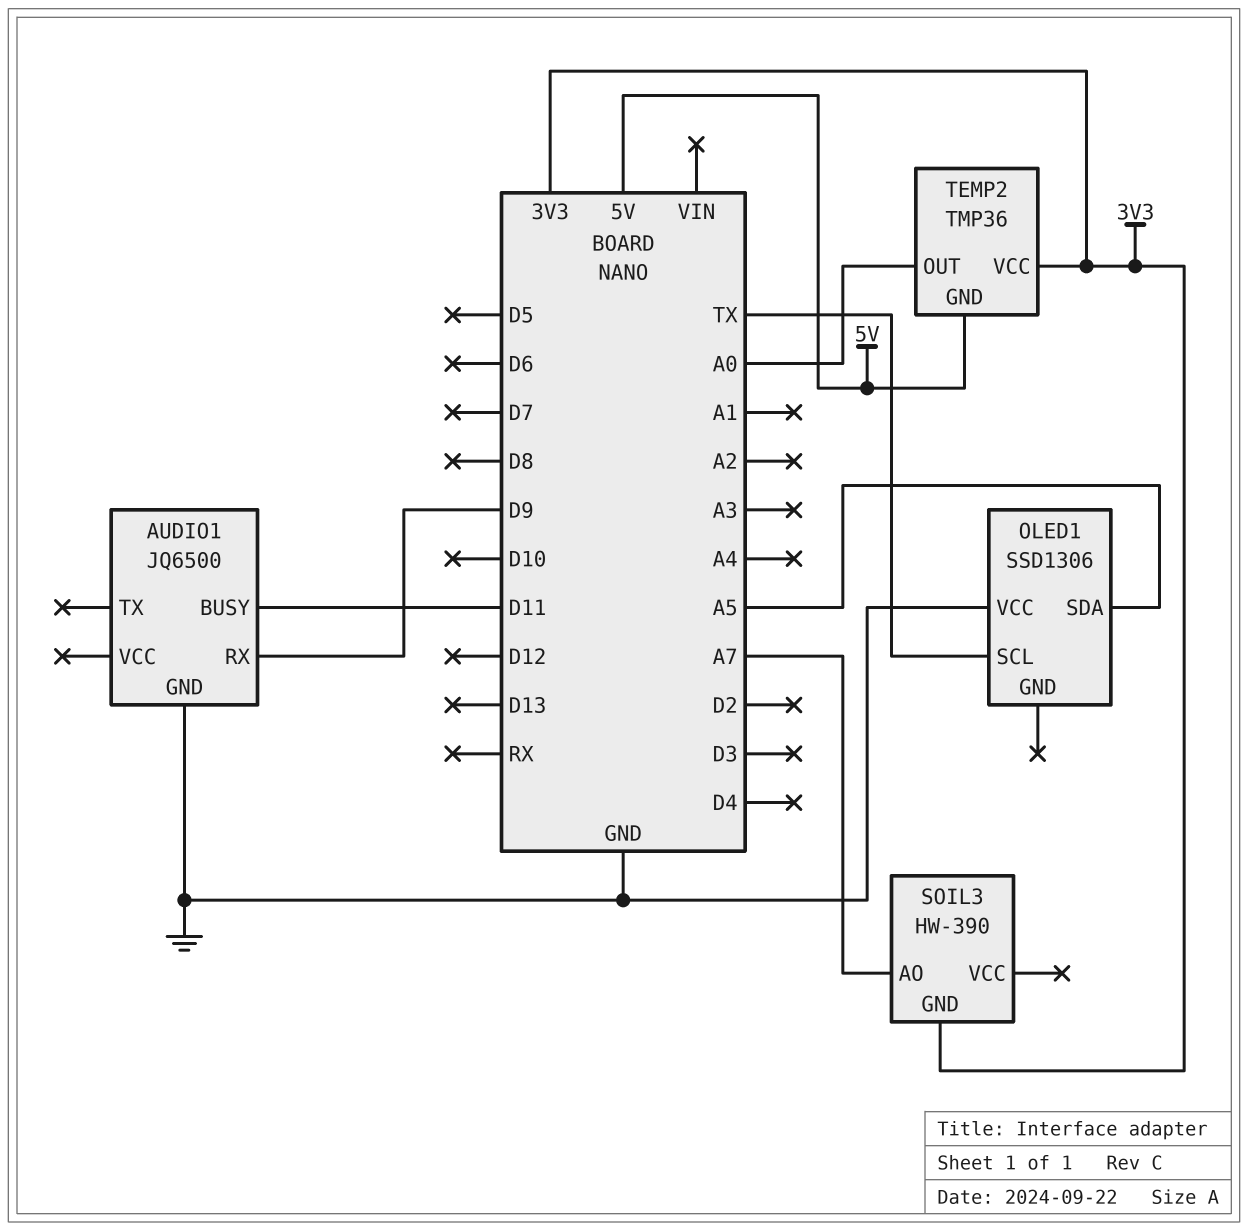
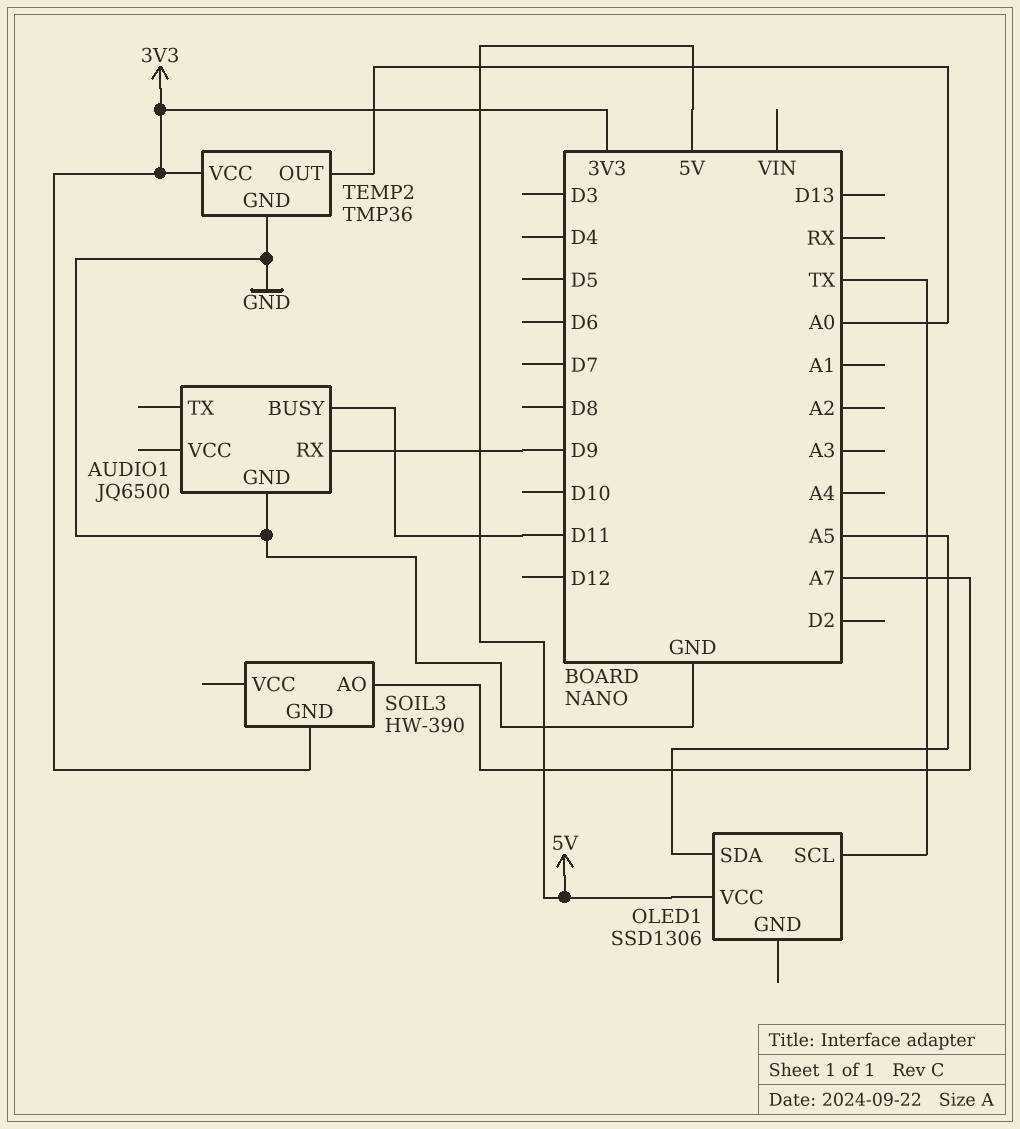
OLED1 pin VCC: GND -> 5V
TEMP2 pin GND: 5V -> GND

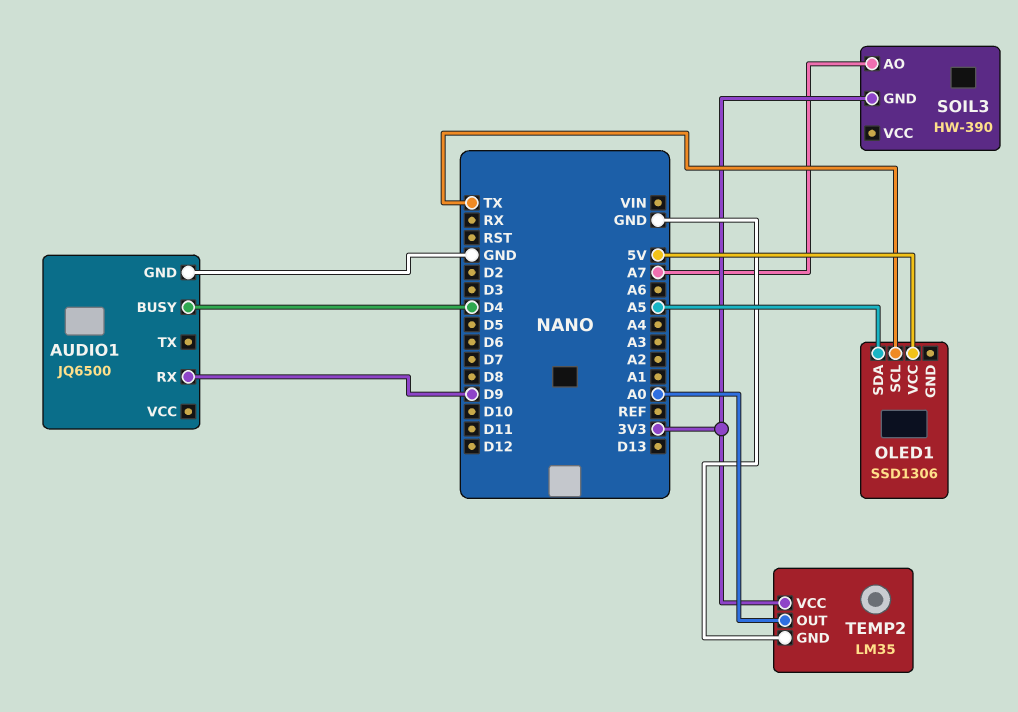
AUDIO1 pin BUSY: D11 -> D4
TEMP2: TMP36 -> LM35

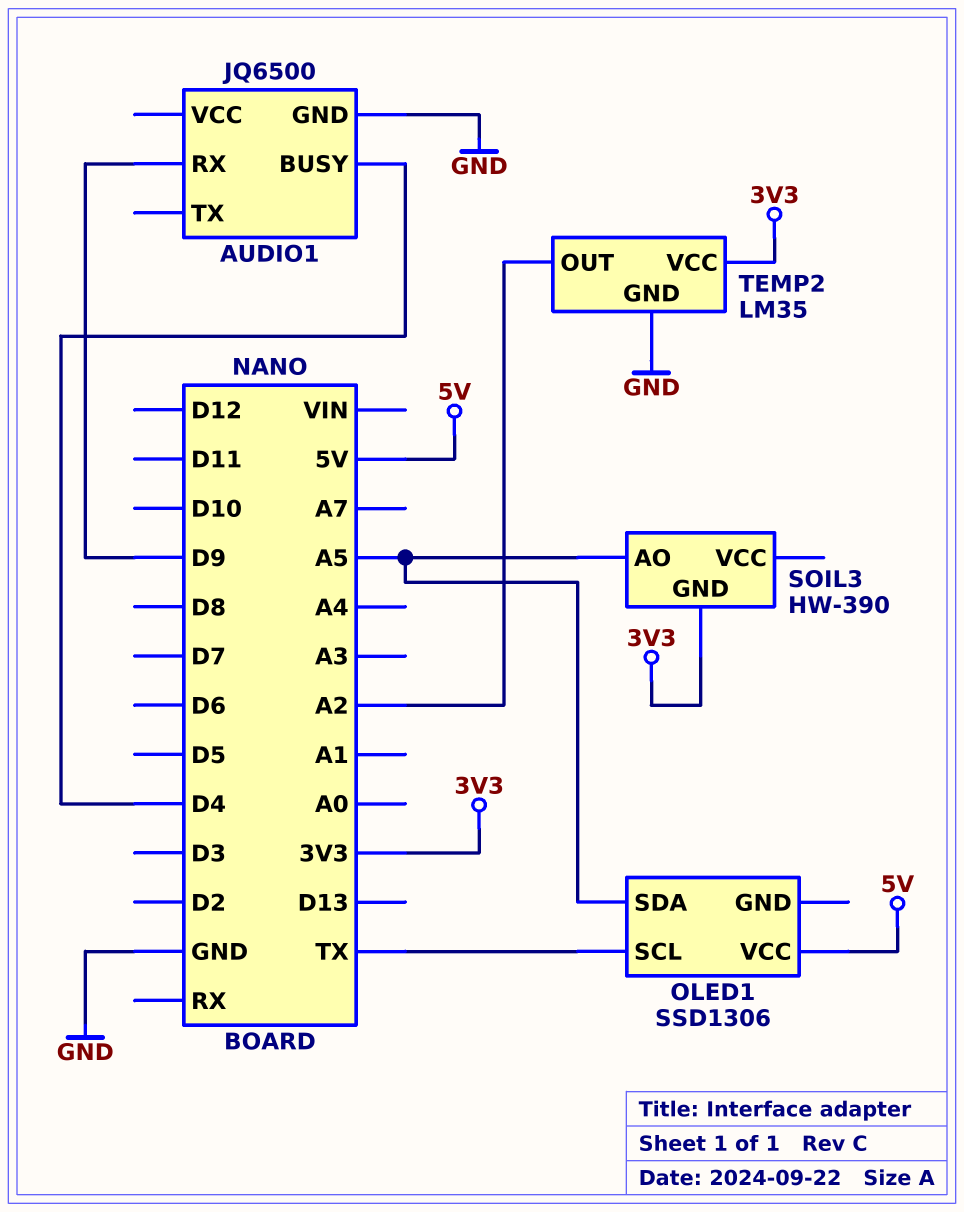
SOIL3 pin AO: A7 -> A5
TEMP2 pin OUT: A0 -> A2

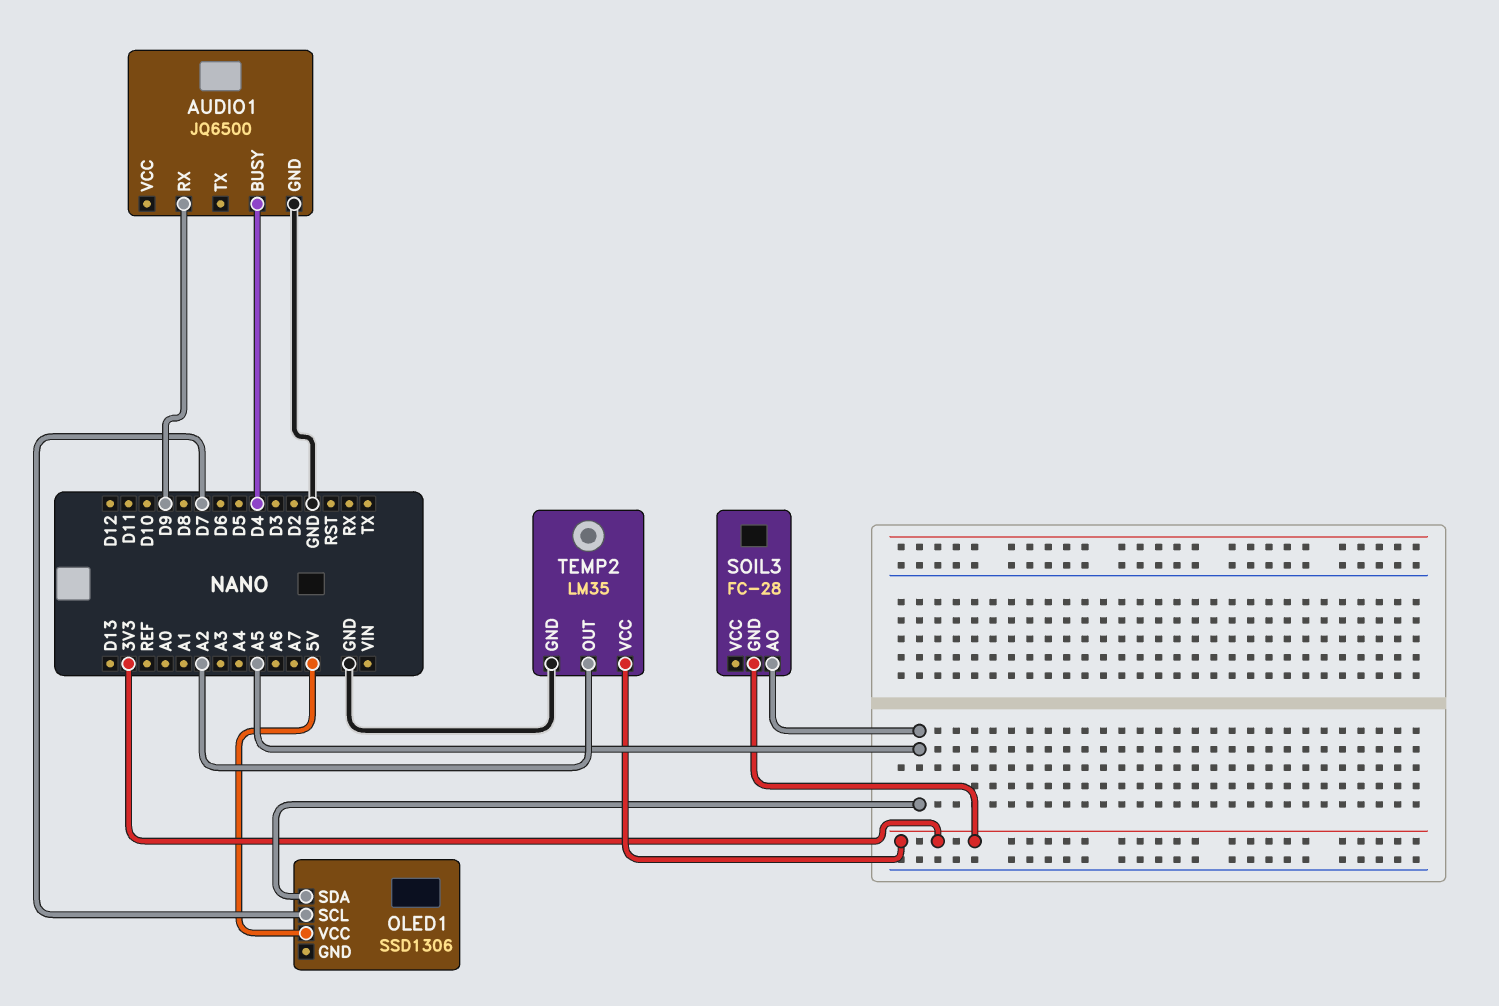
OLED1 pin SCL: TX -> D7
SOIL3: HW-390 -> FC-28

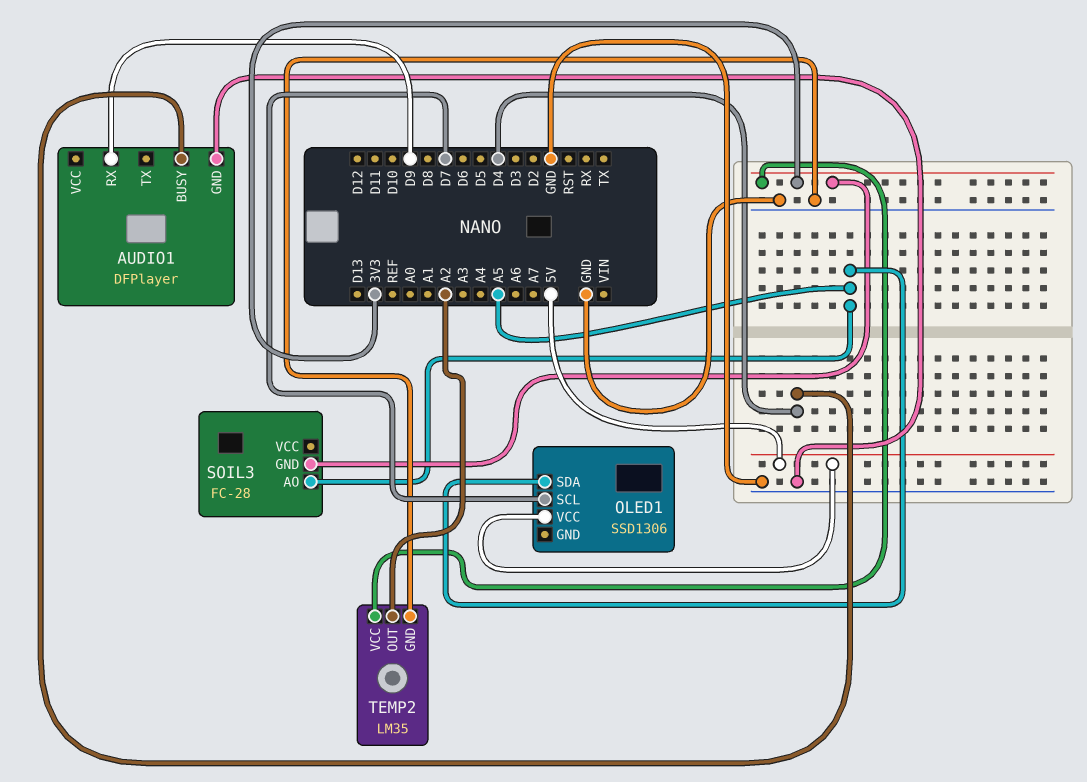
AUDIO1: JQ6500 -> DFPlayer

